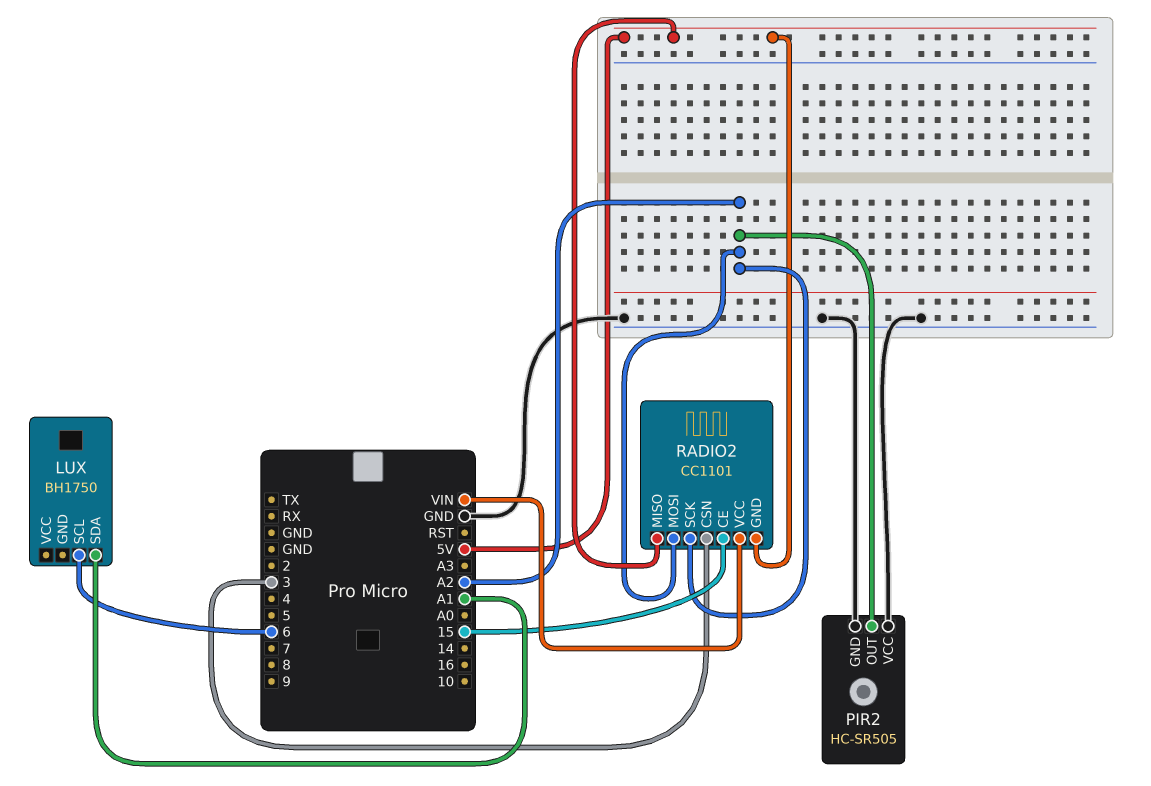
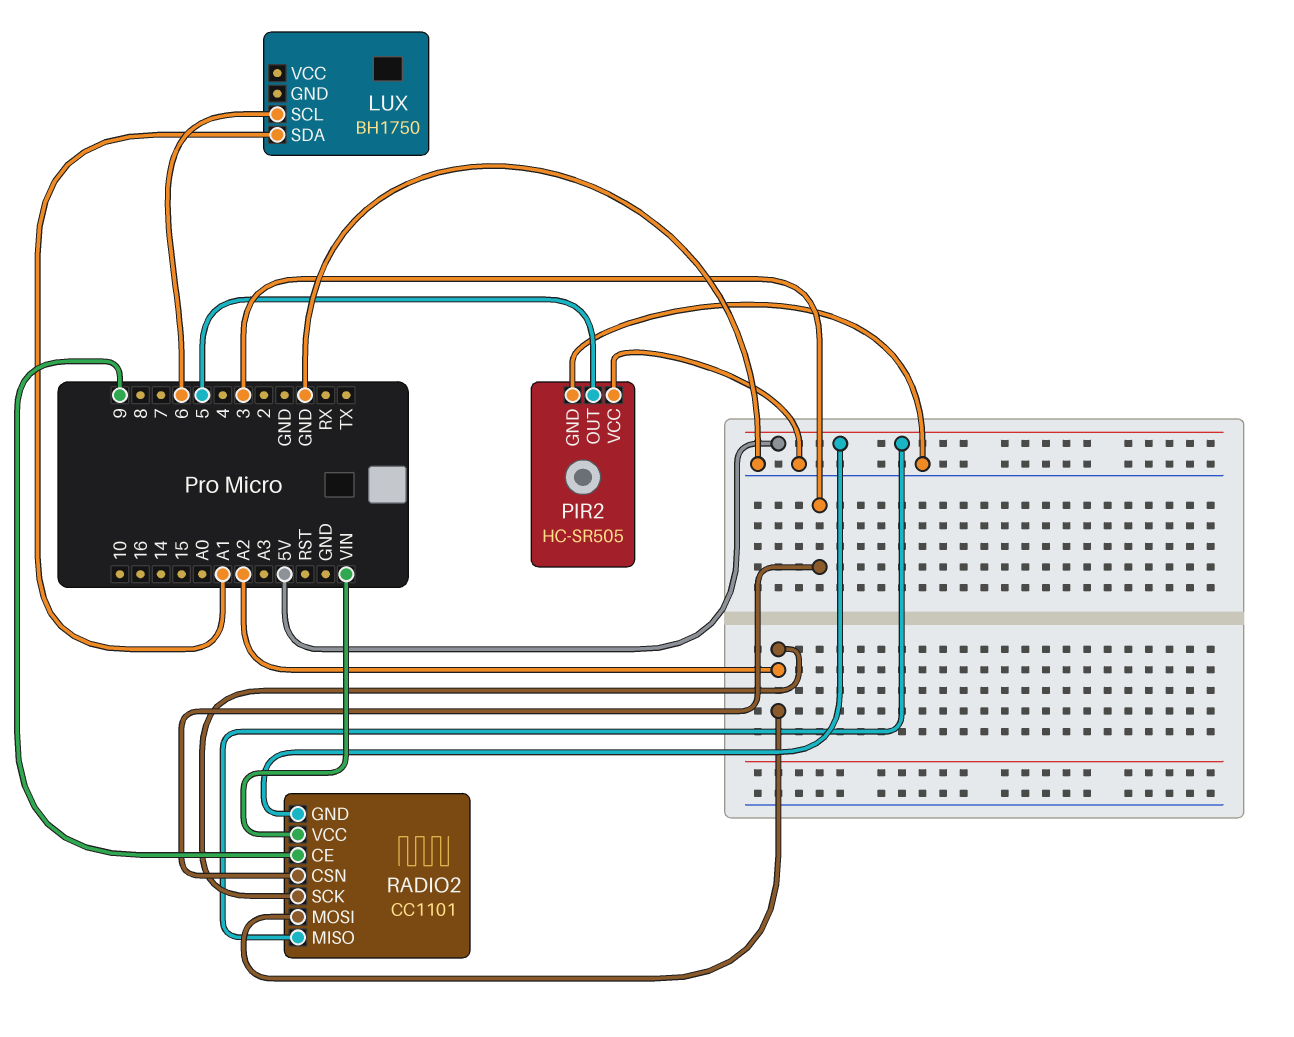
PIR2 pin OUT: A2 -> 5
RADIO2 pin CE: 15 -> 9

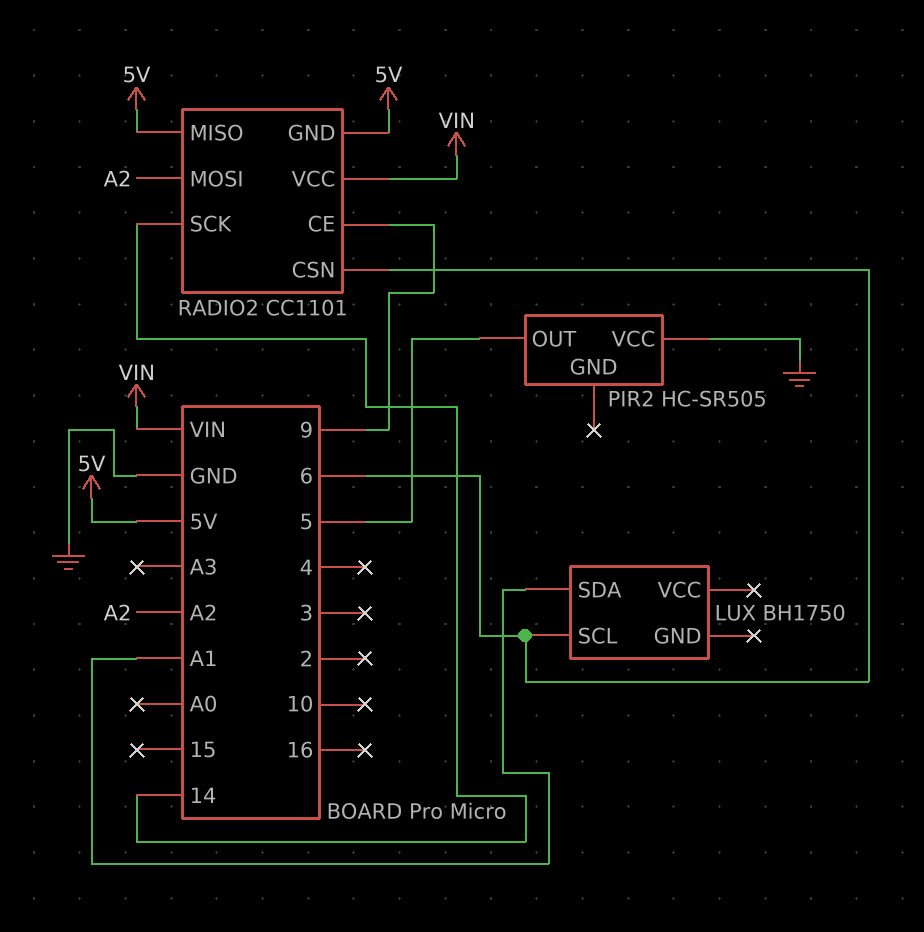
PIR2 pin GND: GND -> none
RADIO2 pin CSN: 3 -> 6
RADIO2 pin SCK: A2 -> 14

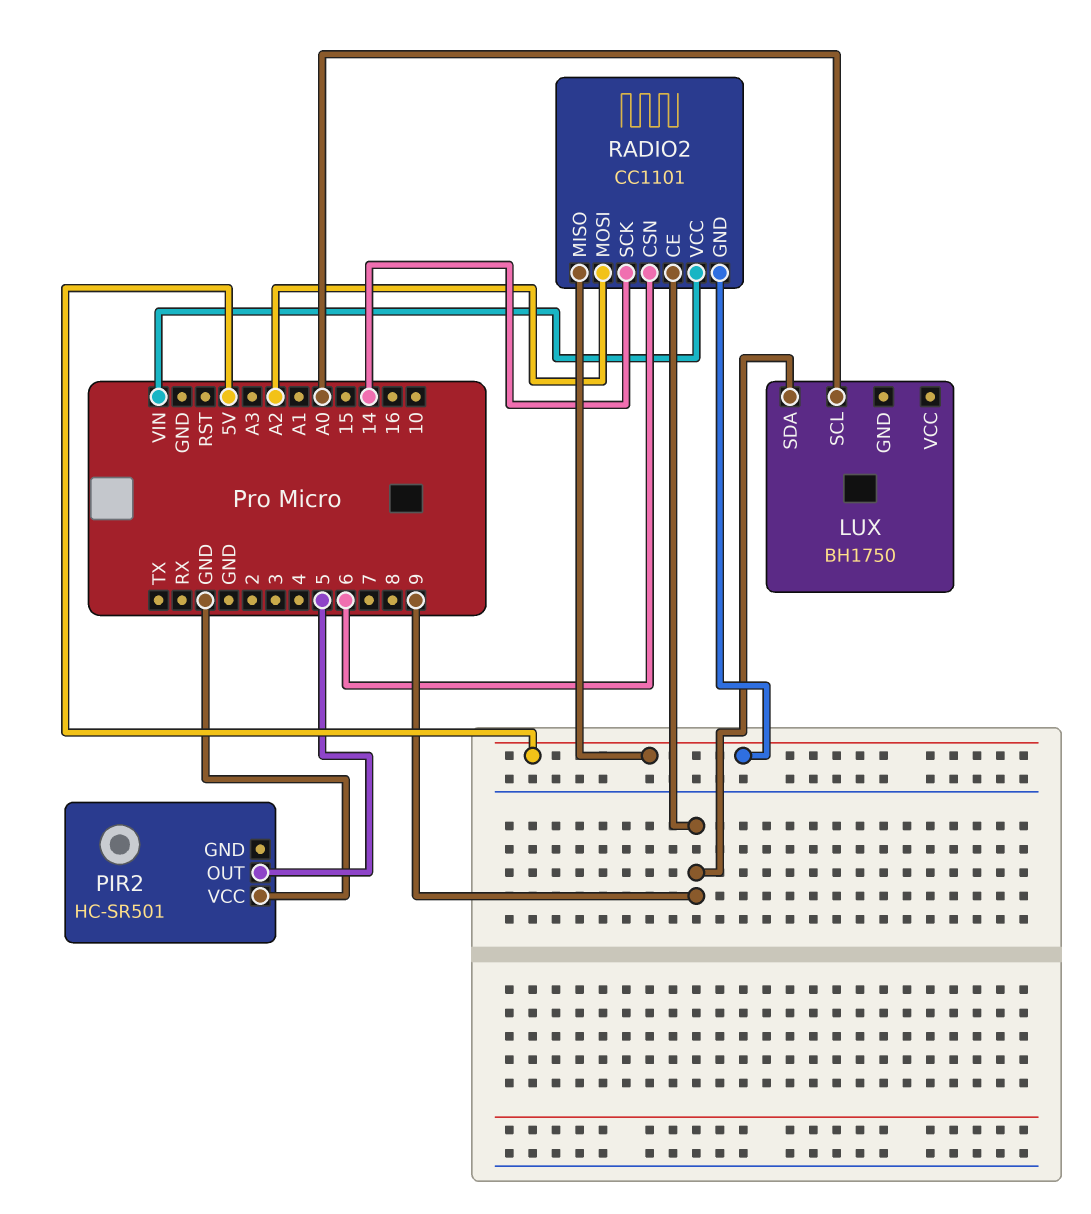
LUX pin SCL: 6 -> A0
LUX pin SDA: A1 -> 9
PIR2: HC-SR505 -> HC-SR501

